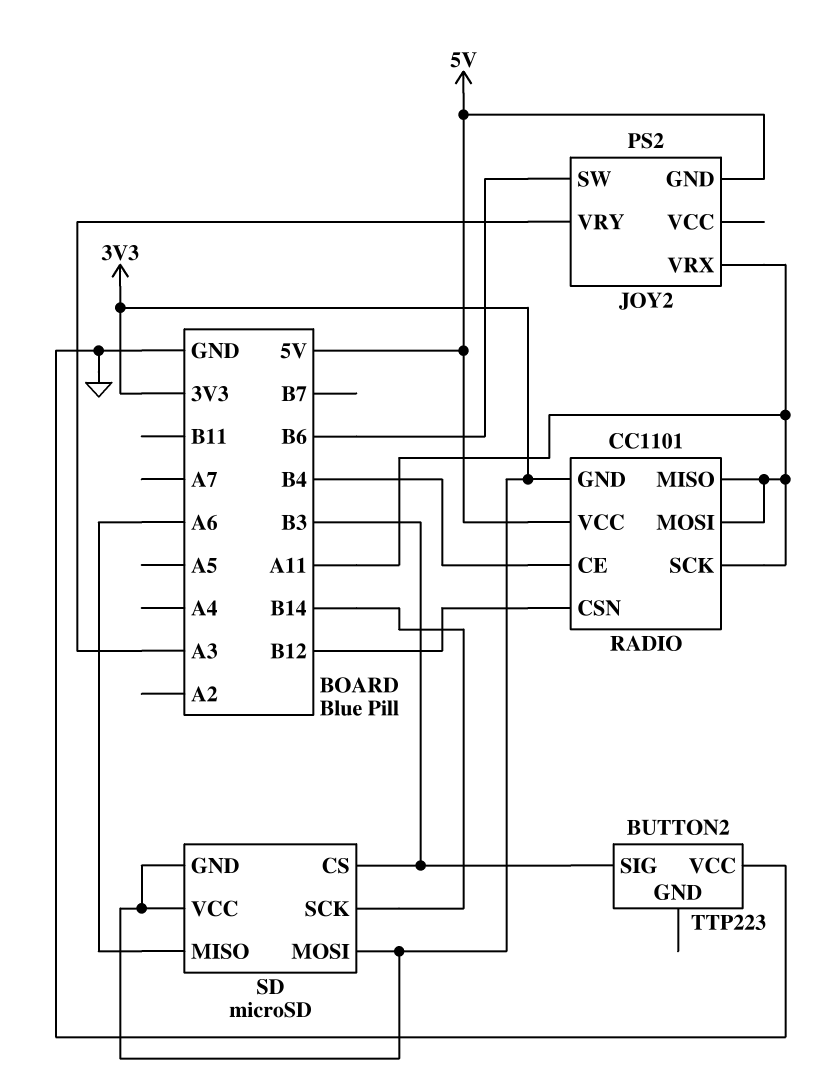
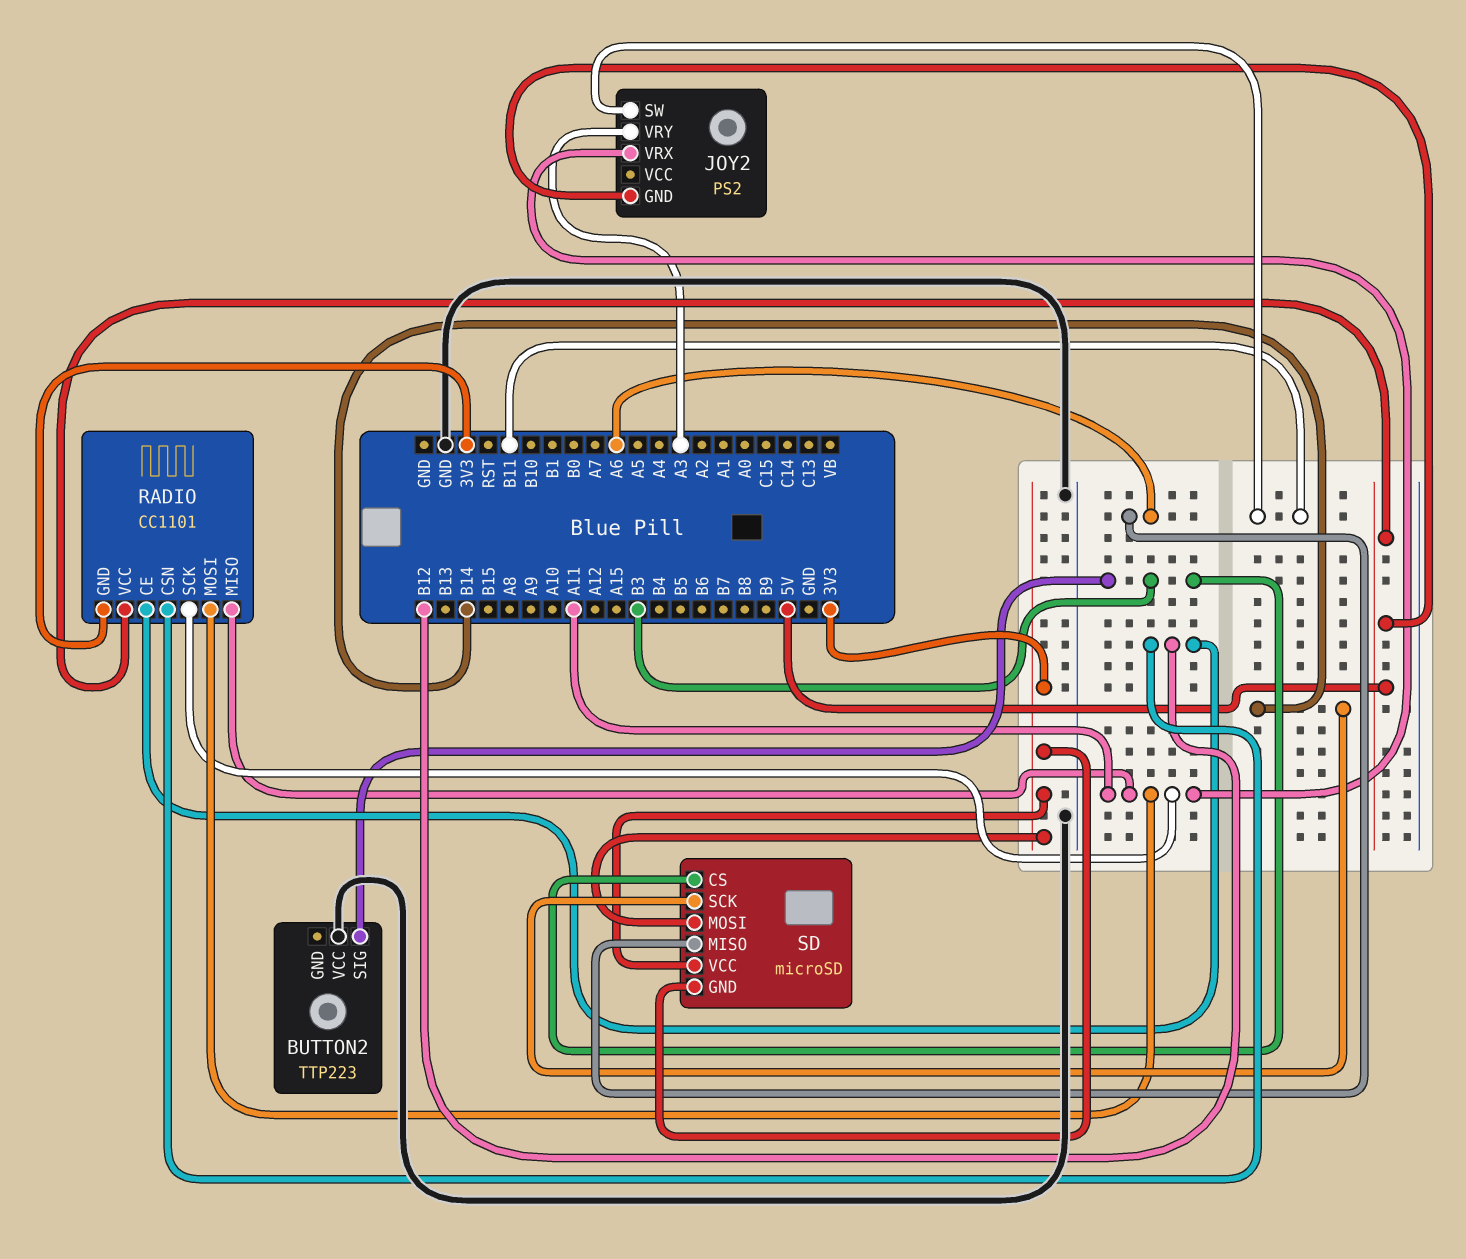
JOY2 pin SW: B6 -> B11
RADIO pin CE: B4 -> B12

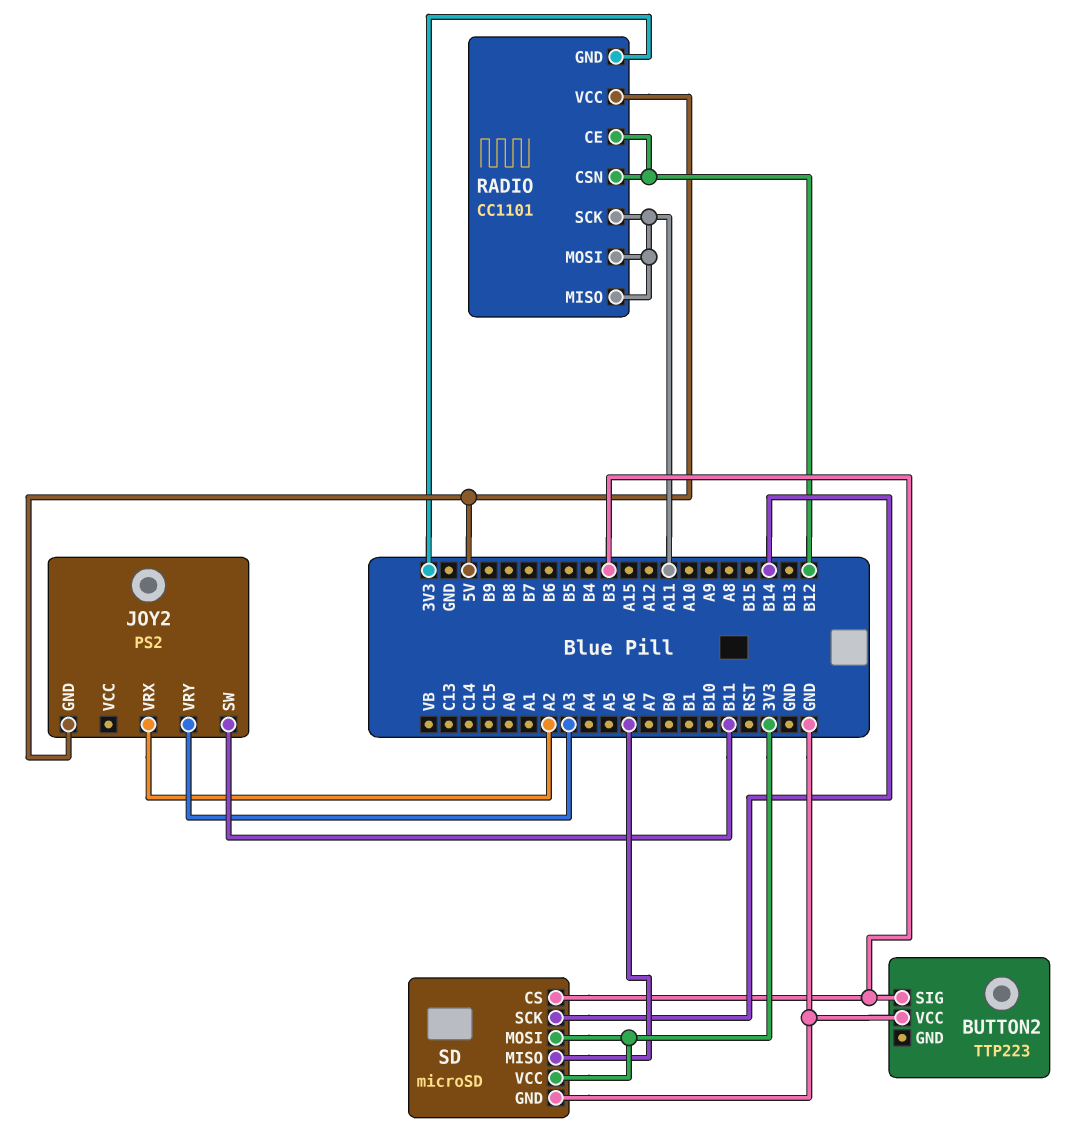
JOY2 pin VRX: A11 -> A2
SD pin GND: 3V3 -> GND

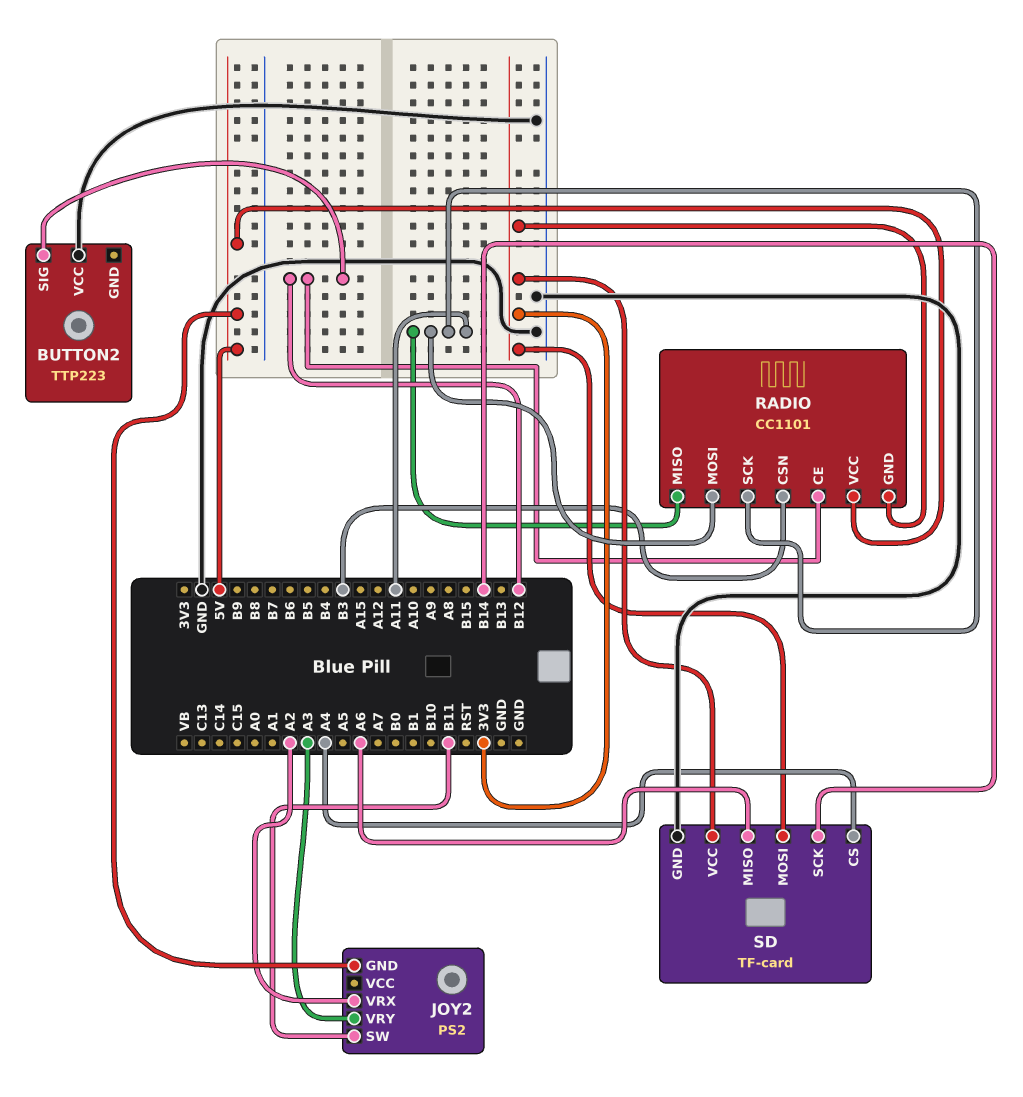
BUTTON2 pin SIG: B3 -> B12
RADIO pin CSN: B12 -> B3
SD: microSD -> TF-card
SD pin CS: B3 -> A4

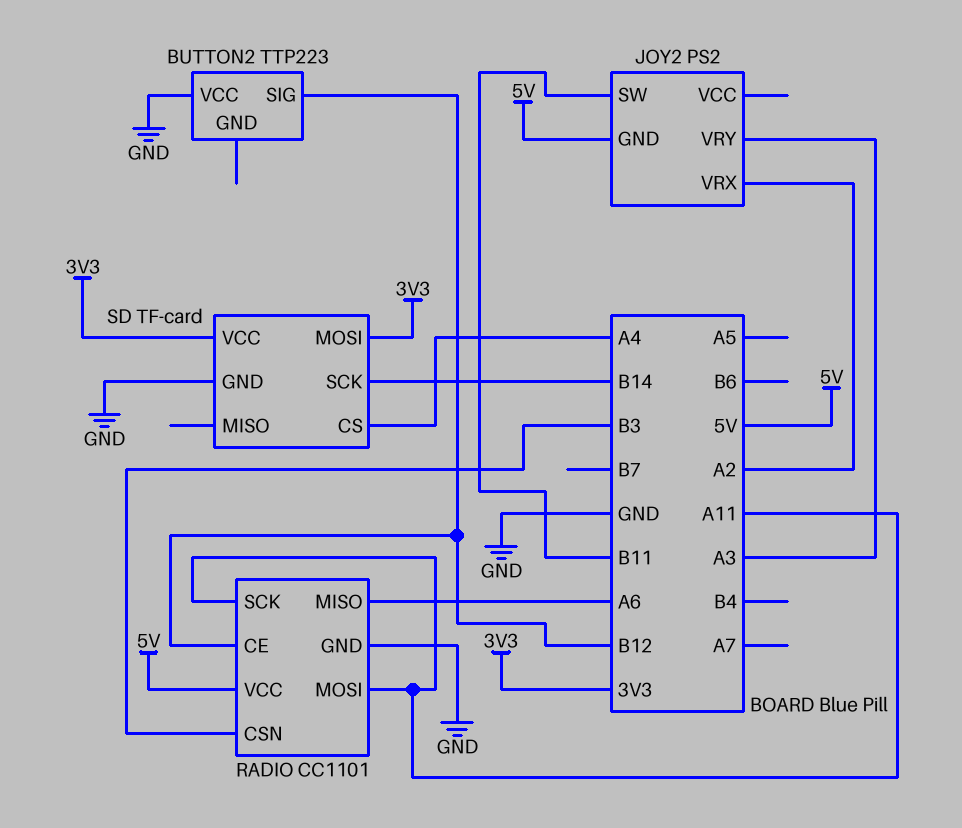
RADIO pin GND: 3V3 -> GND
RADIO pin MISO: A11 -> A6
SD pin MISO: A6 -> none

